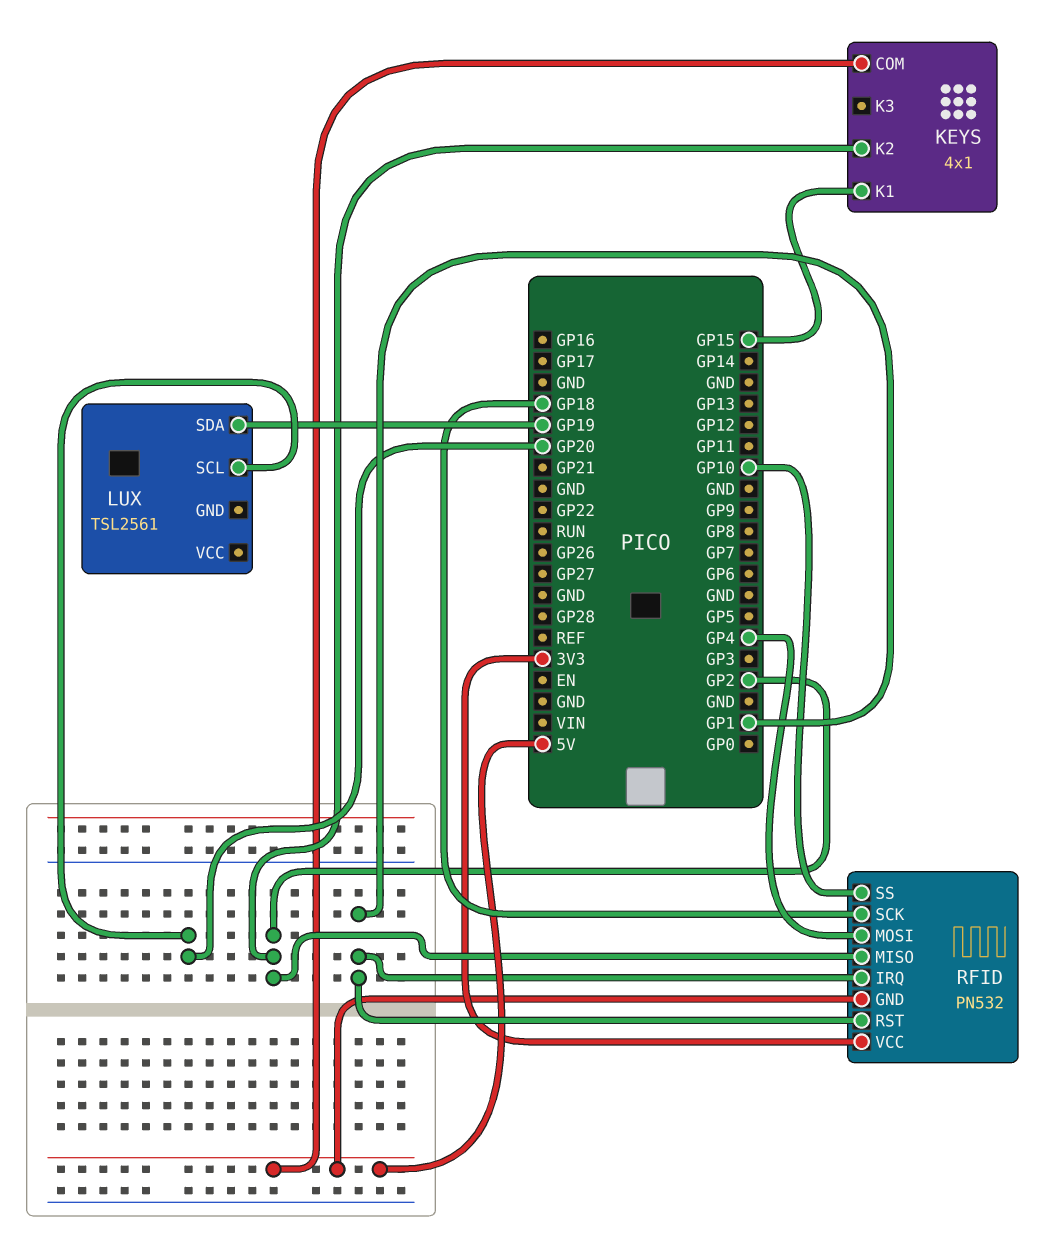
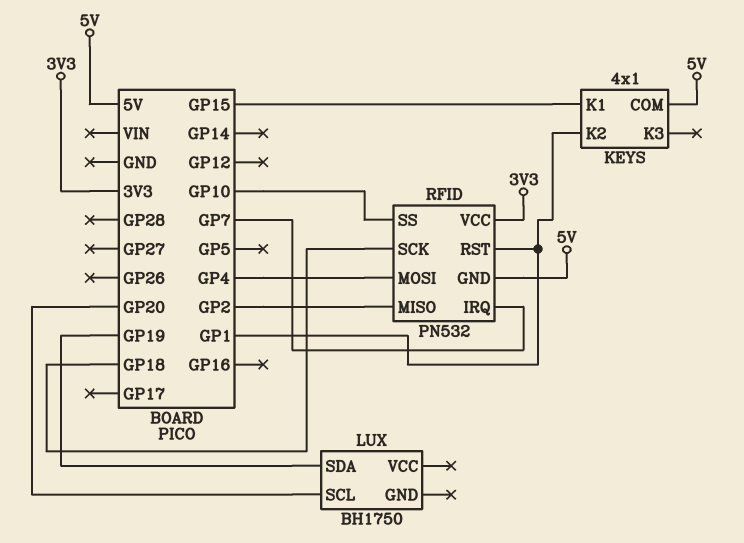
KEYS pin K2: GP2 -> GP1
LUX: TSL2561 -> BH1750
RFID pin IRQ: GP1 -> GP7

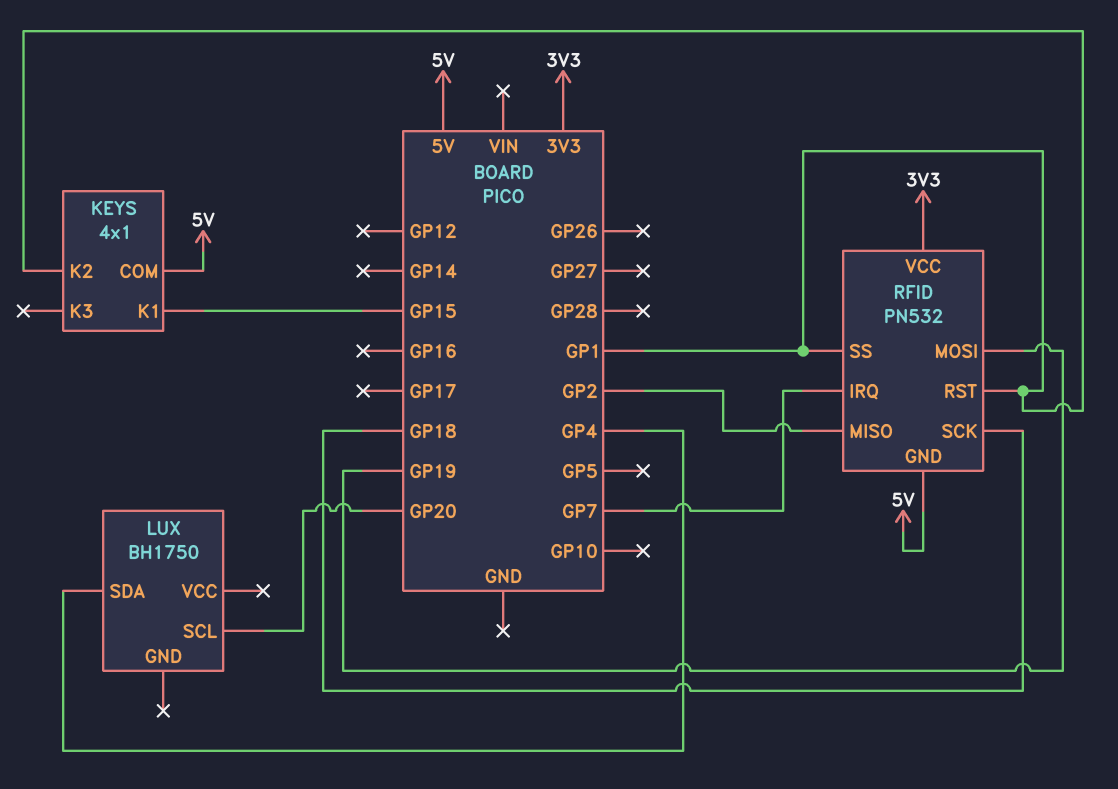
LUX pin SDA: GP19 -> GP4
RFID pin MOSI: GP4 -> GP19
RFID pin SS: GP10 -> GP1

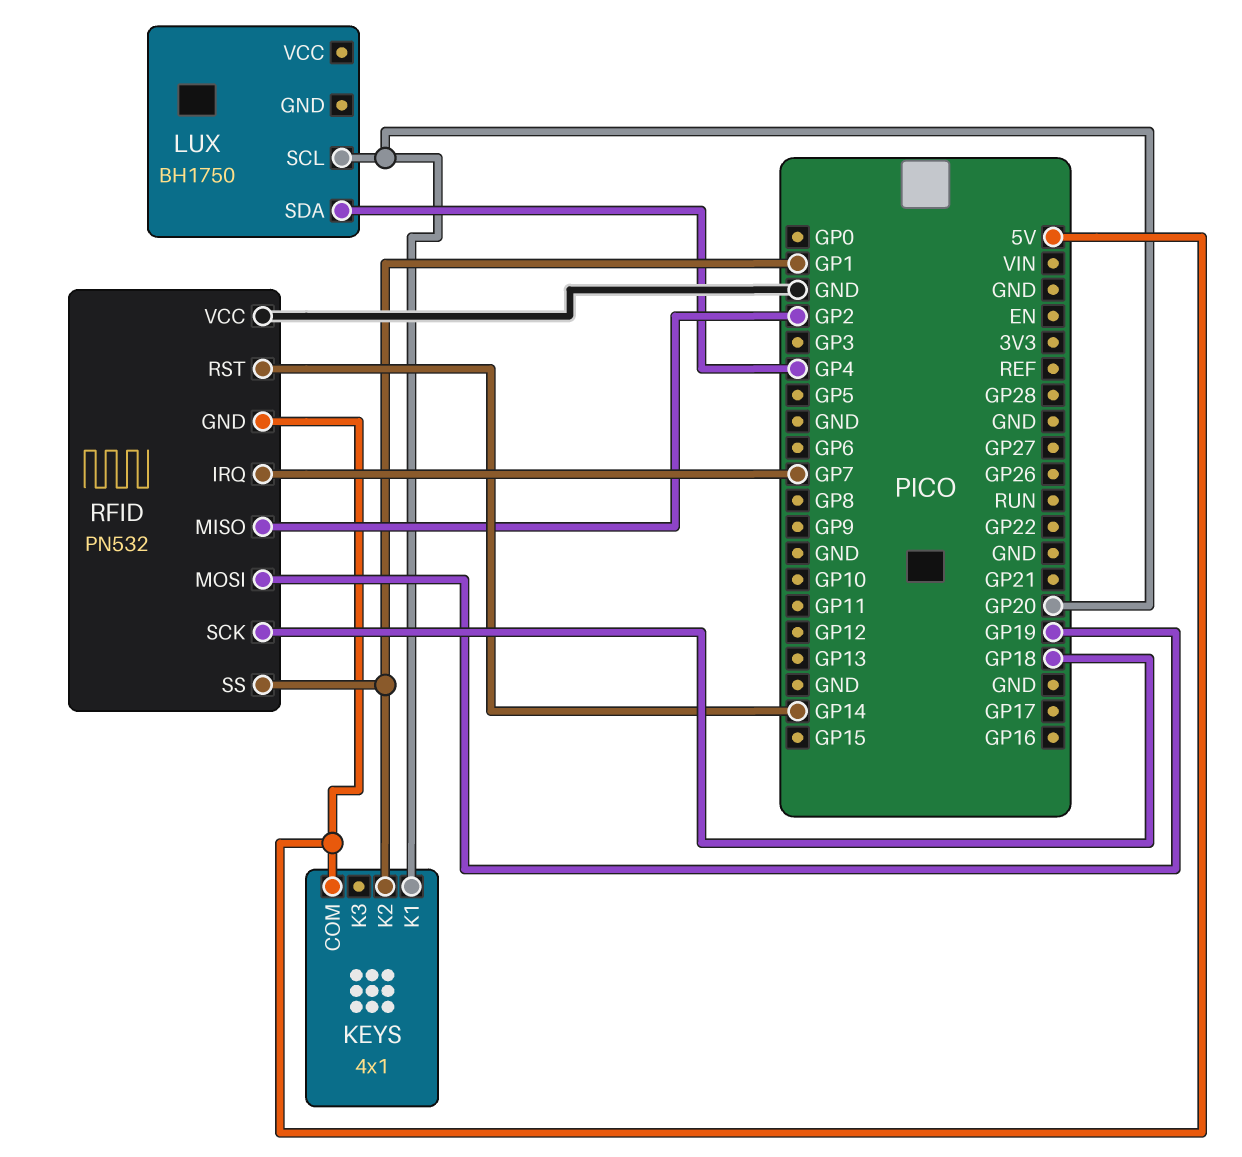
KEYS pin K1: GP15 -> GP20
RFID pin RST: GP1 -> GP14
RFID pin VCC: 3V3 -> GND

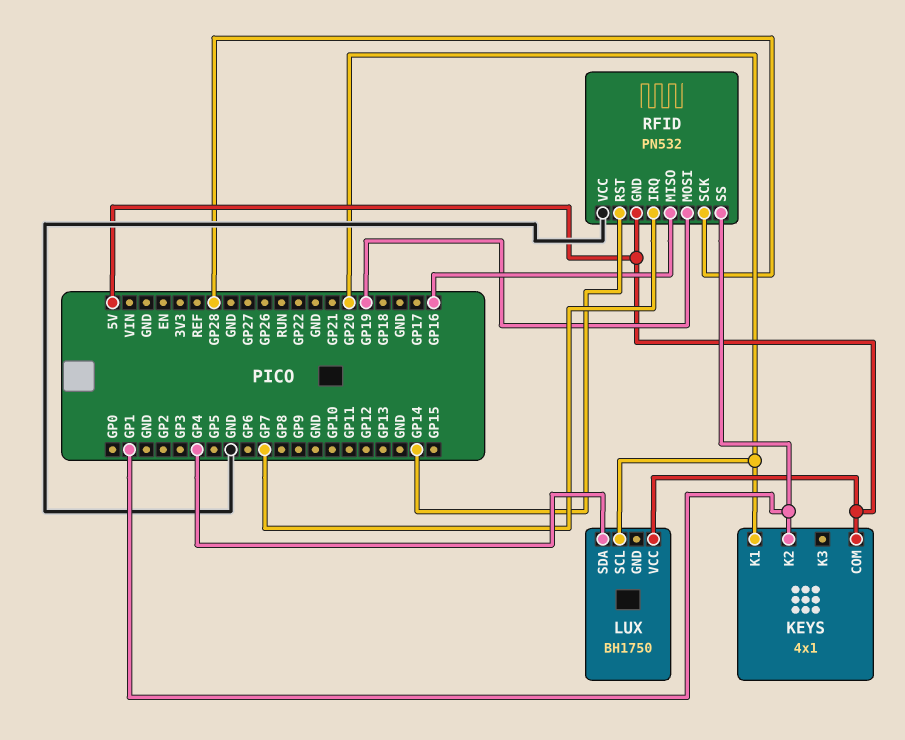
LUX pin VCC: none -> 5V
RFID pin MISO: GP2 -> GP16
RFID pin SCK: GP18 -> GP28

